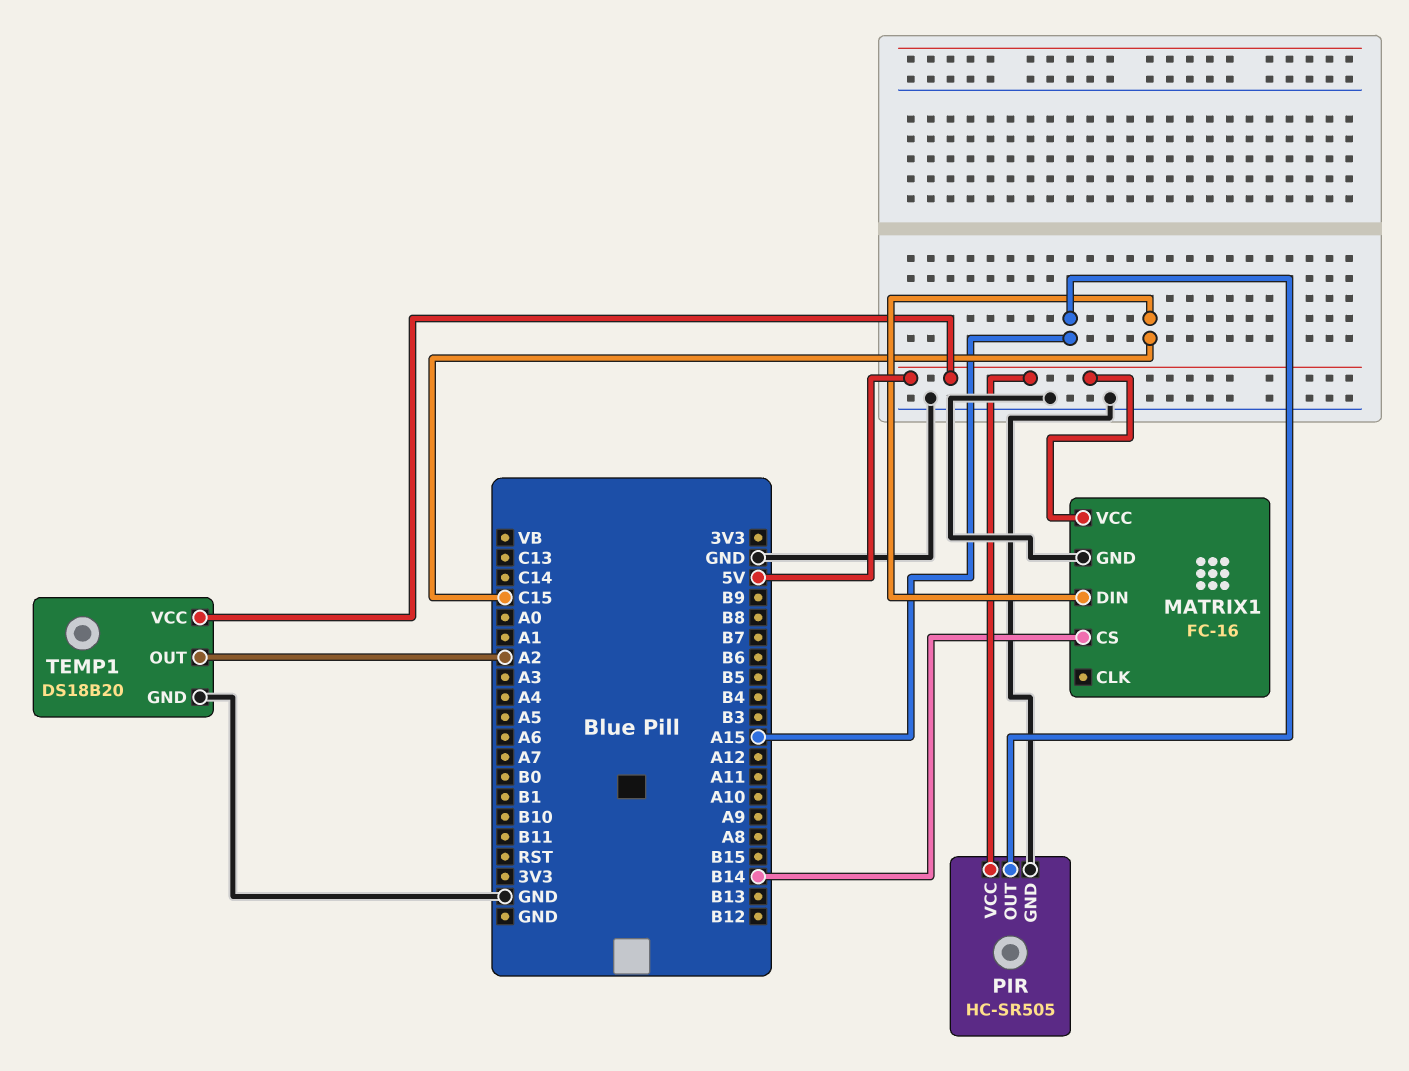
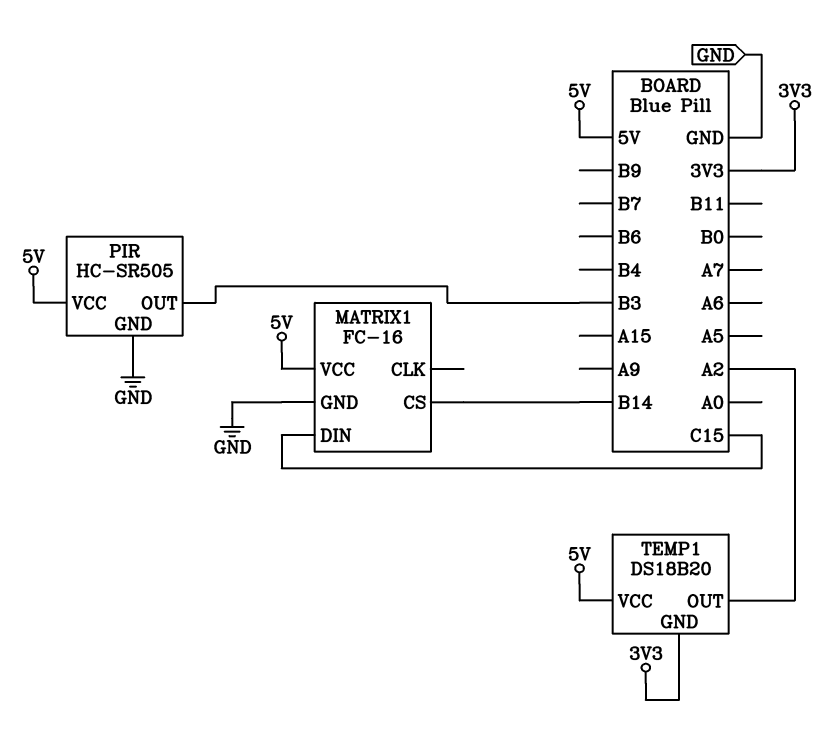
PIR pin OUT: A15 -> B3
TEMP1 pin GND: GND -> 3V3

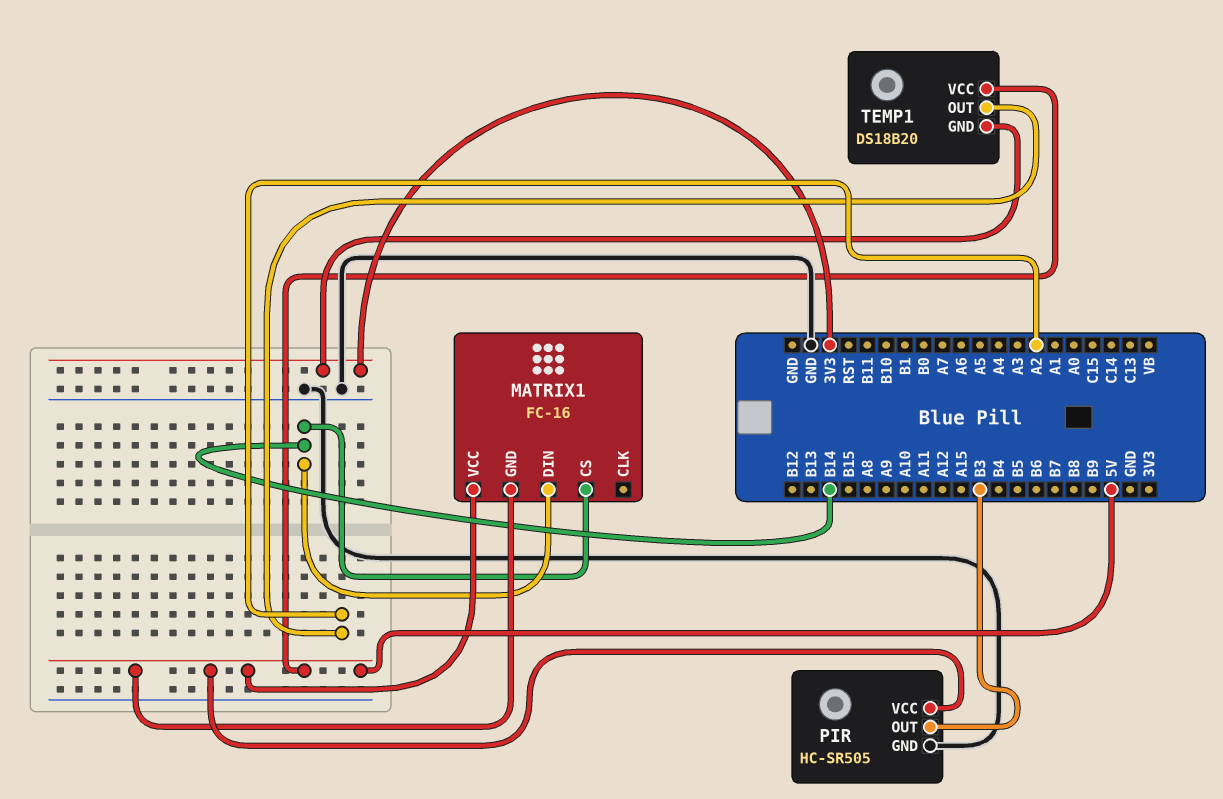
MATRIX1 pin DIN: C15 -> B14
MATRIX1 pin GND: GND -> 5V

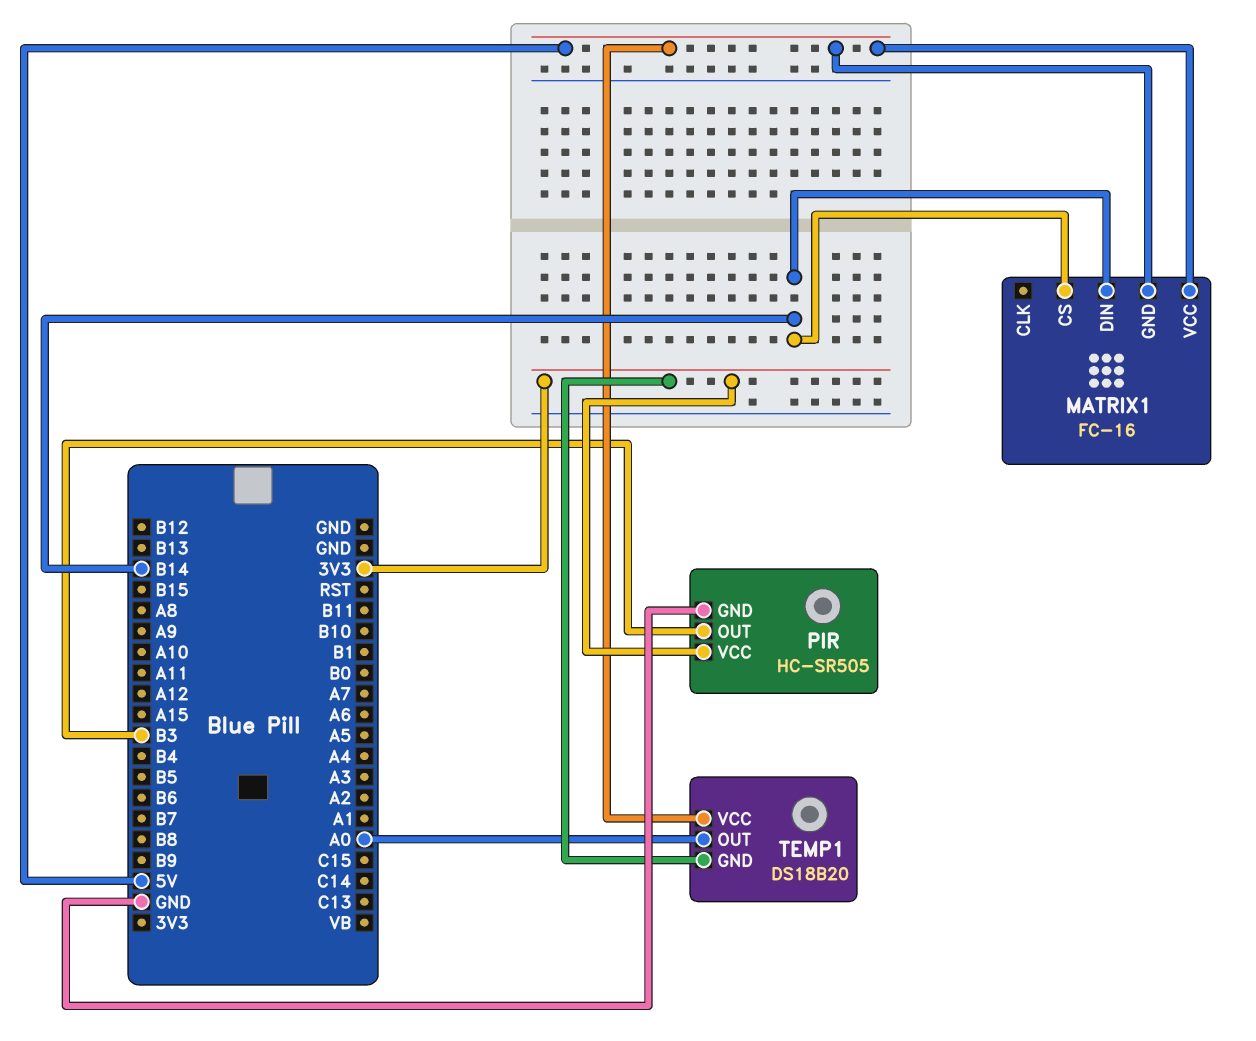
PIR pin VCC: 5V -> 3V3
TEMP1 pin OUT: A2 -> A0

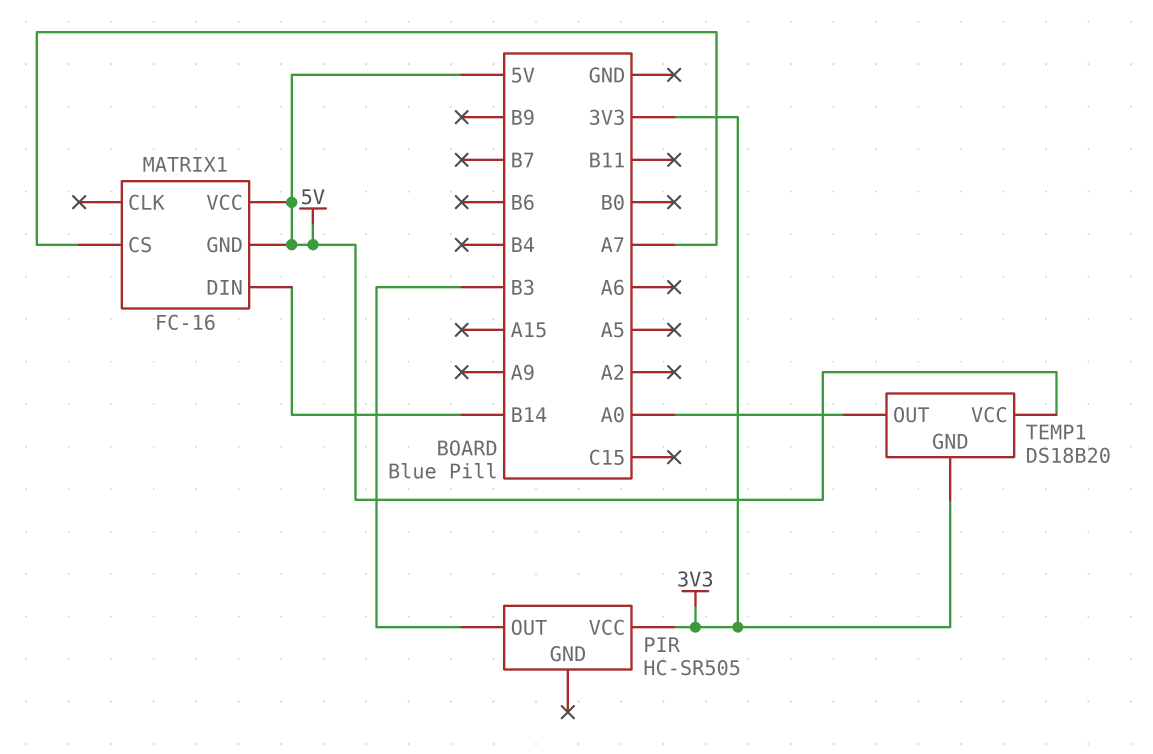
MATRIX1 pin CS: B14 -> A7
PIR pin GND: GND -> none

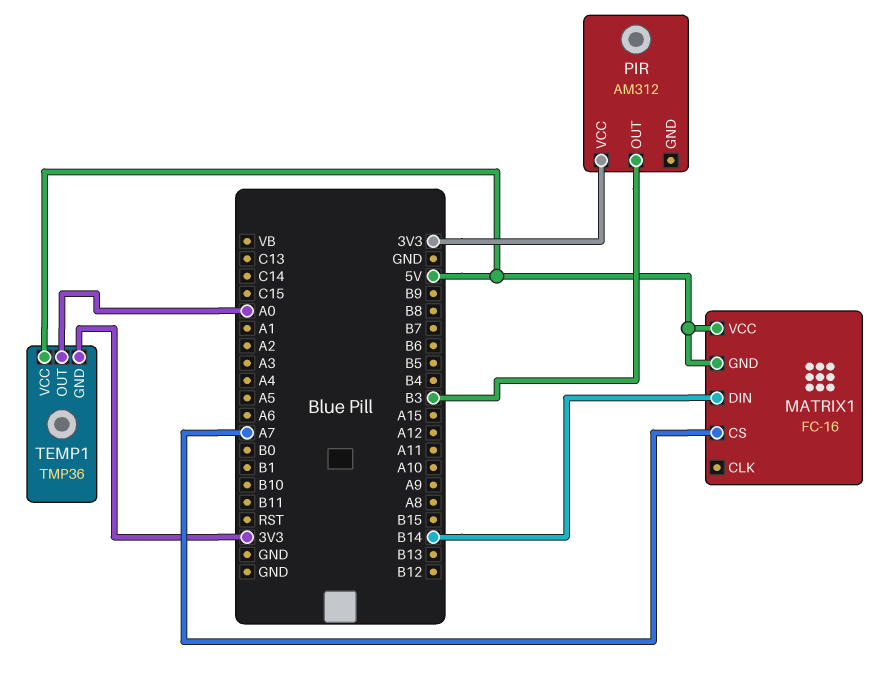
PIR: HC-SR505 -> AM312
TEMP1: DS18B20 -> TMP36

